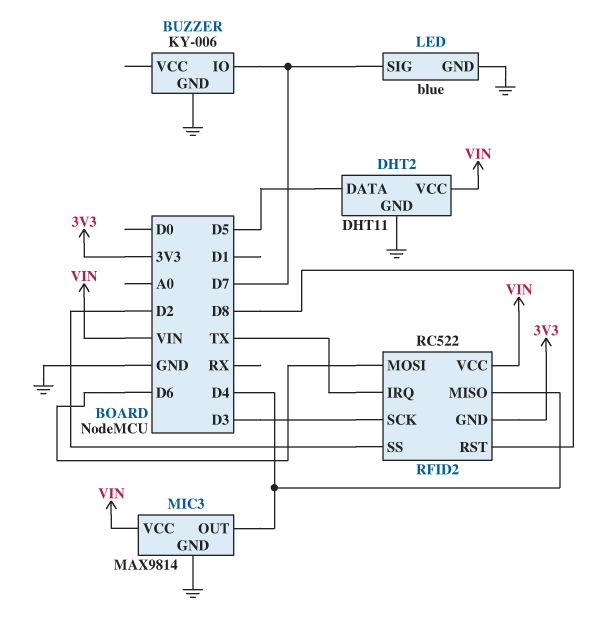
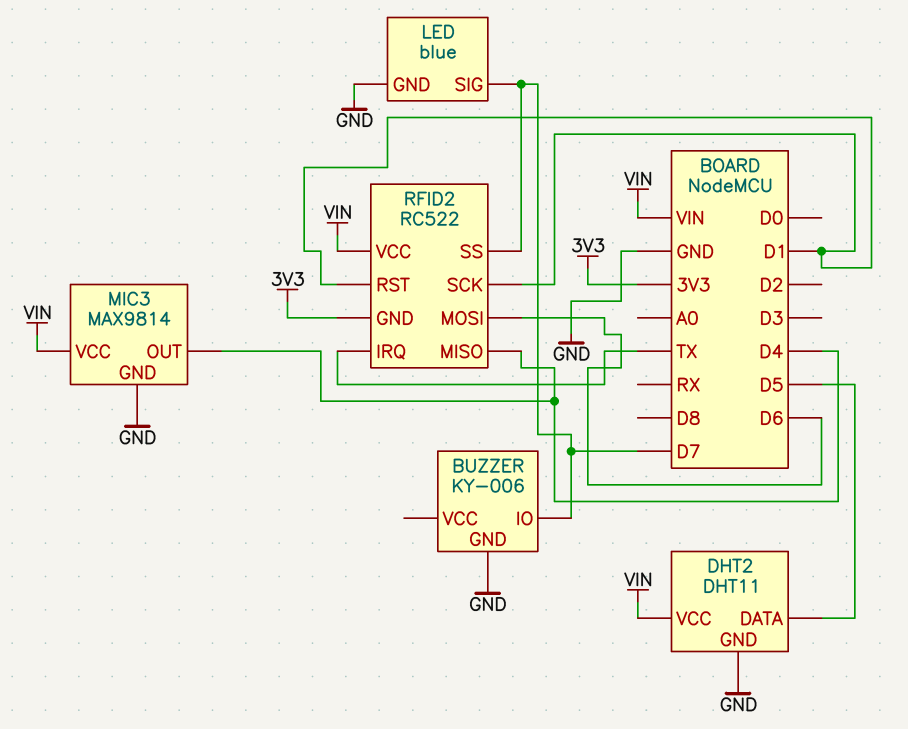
RFID2 pin RST: D8 -> D1
RFID2 pin SCK: D3 -> D1
RFID2 pin SS: D2 -> D7

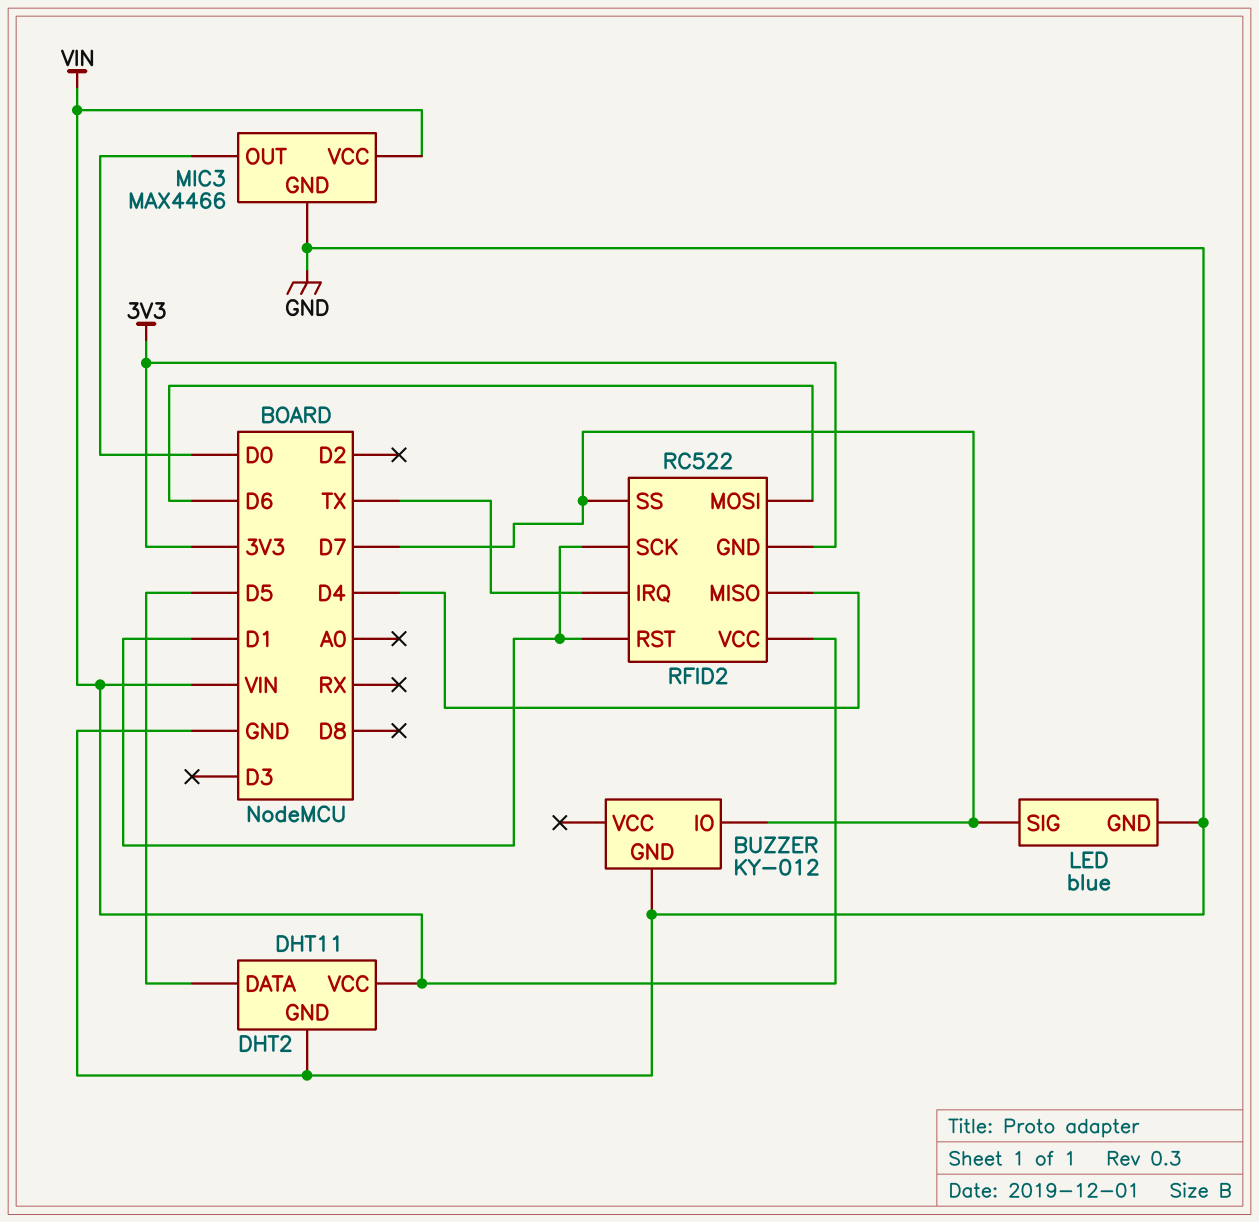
BUZZER: KY-006 -> KY-012
MIC3: MAX9814 -> MAX4466
MIC3 pin OUT: D4 -> D0

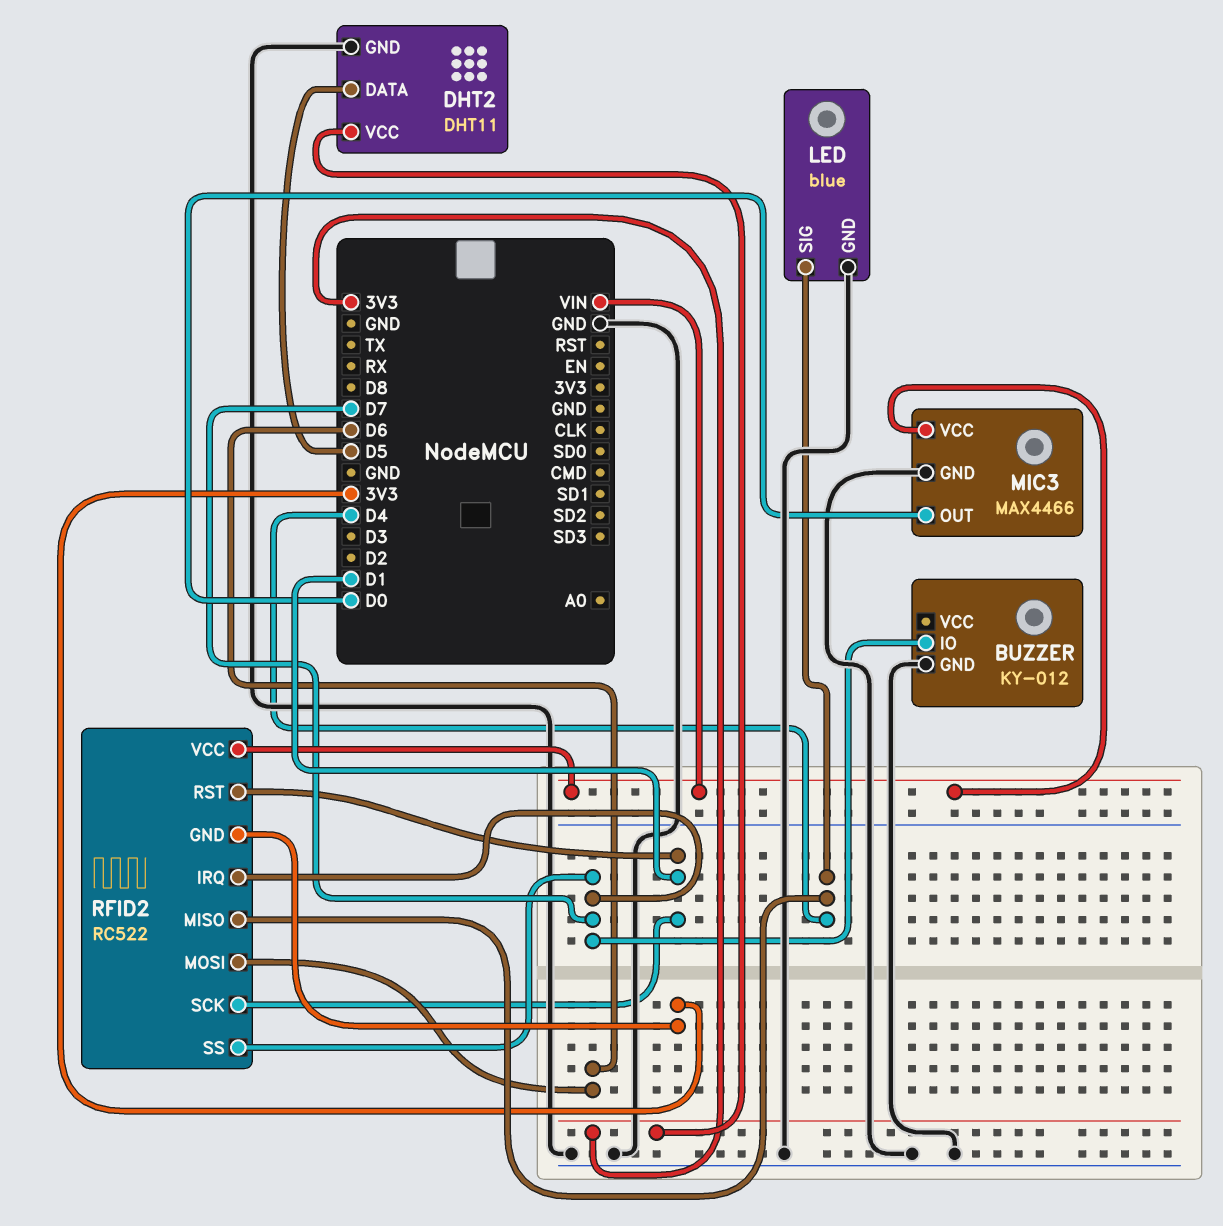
DHT2 pin VCC: VIN -> 3V3
LED pin SIG: D7 -> D4
RFID2 pin IRQ: TX -> D7

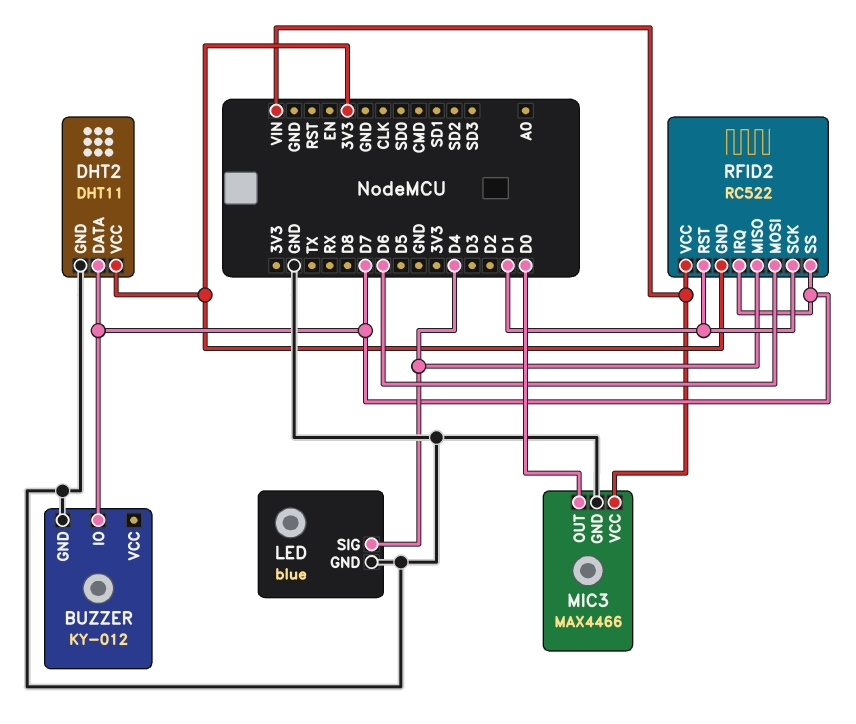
DHT2 pin DATA: D5 -> D7

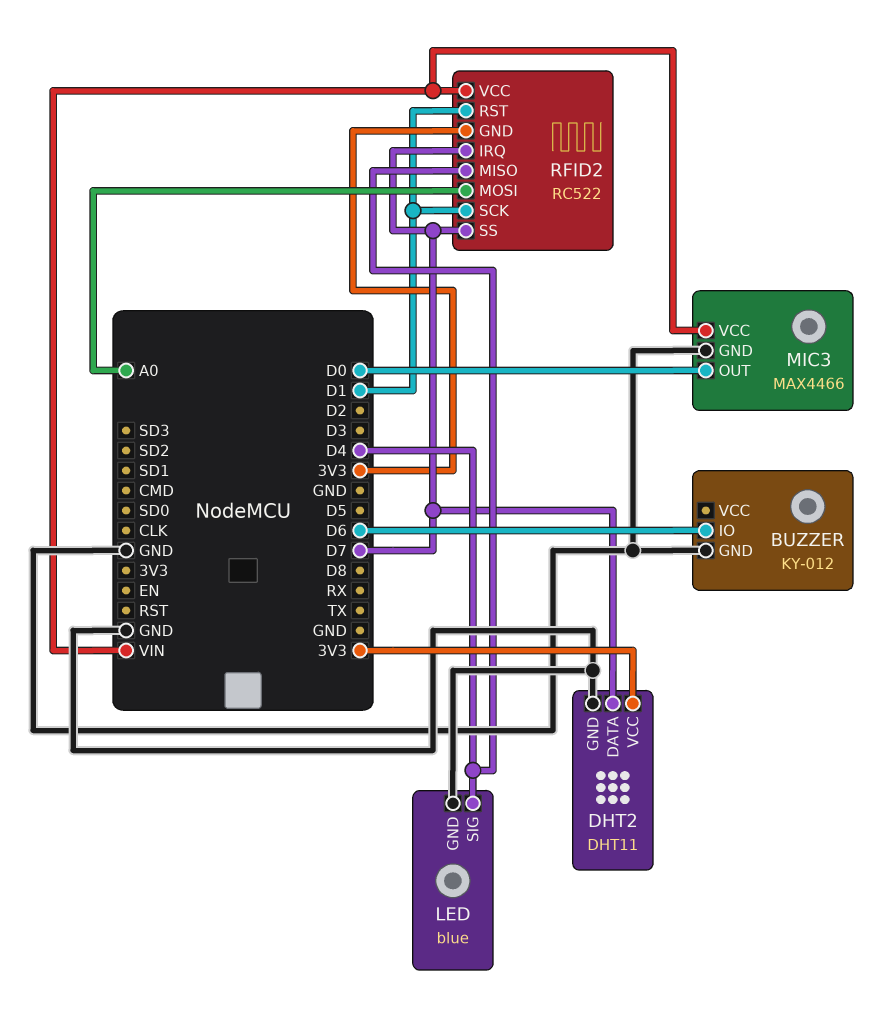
BUZZER pin IO: D7 -> D6
RFID2 pin MOSI: D6 -> A0

